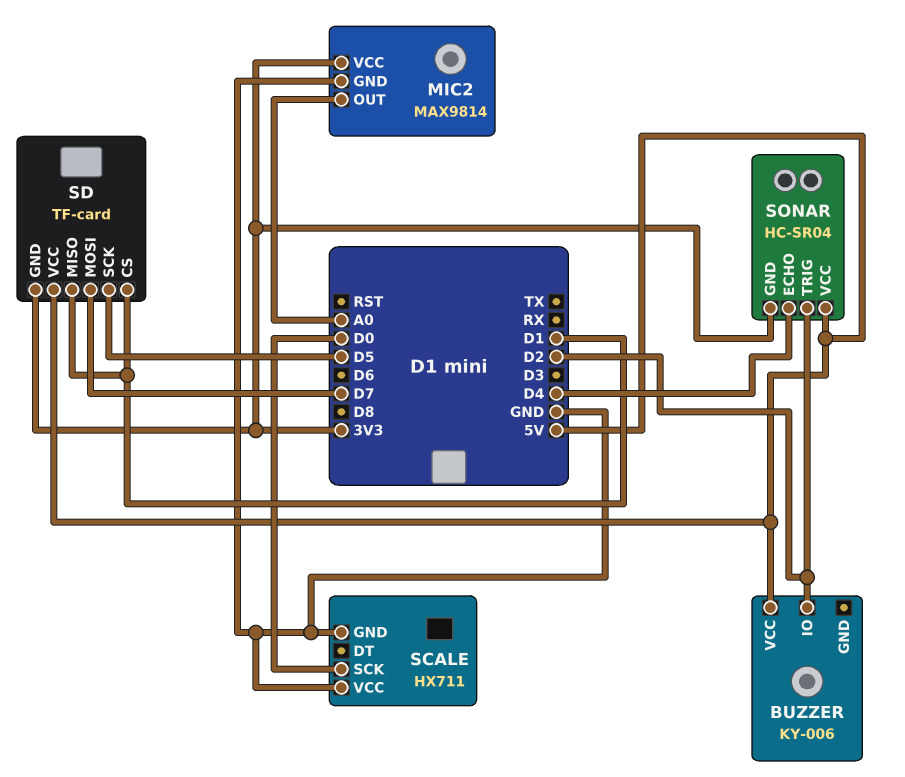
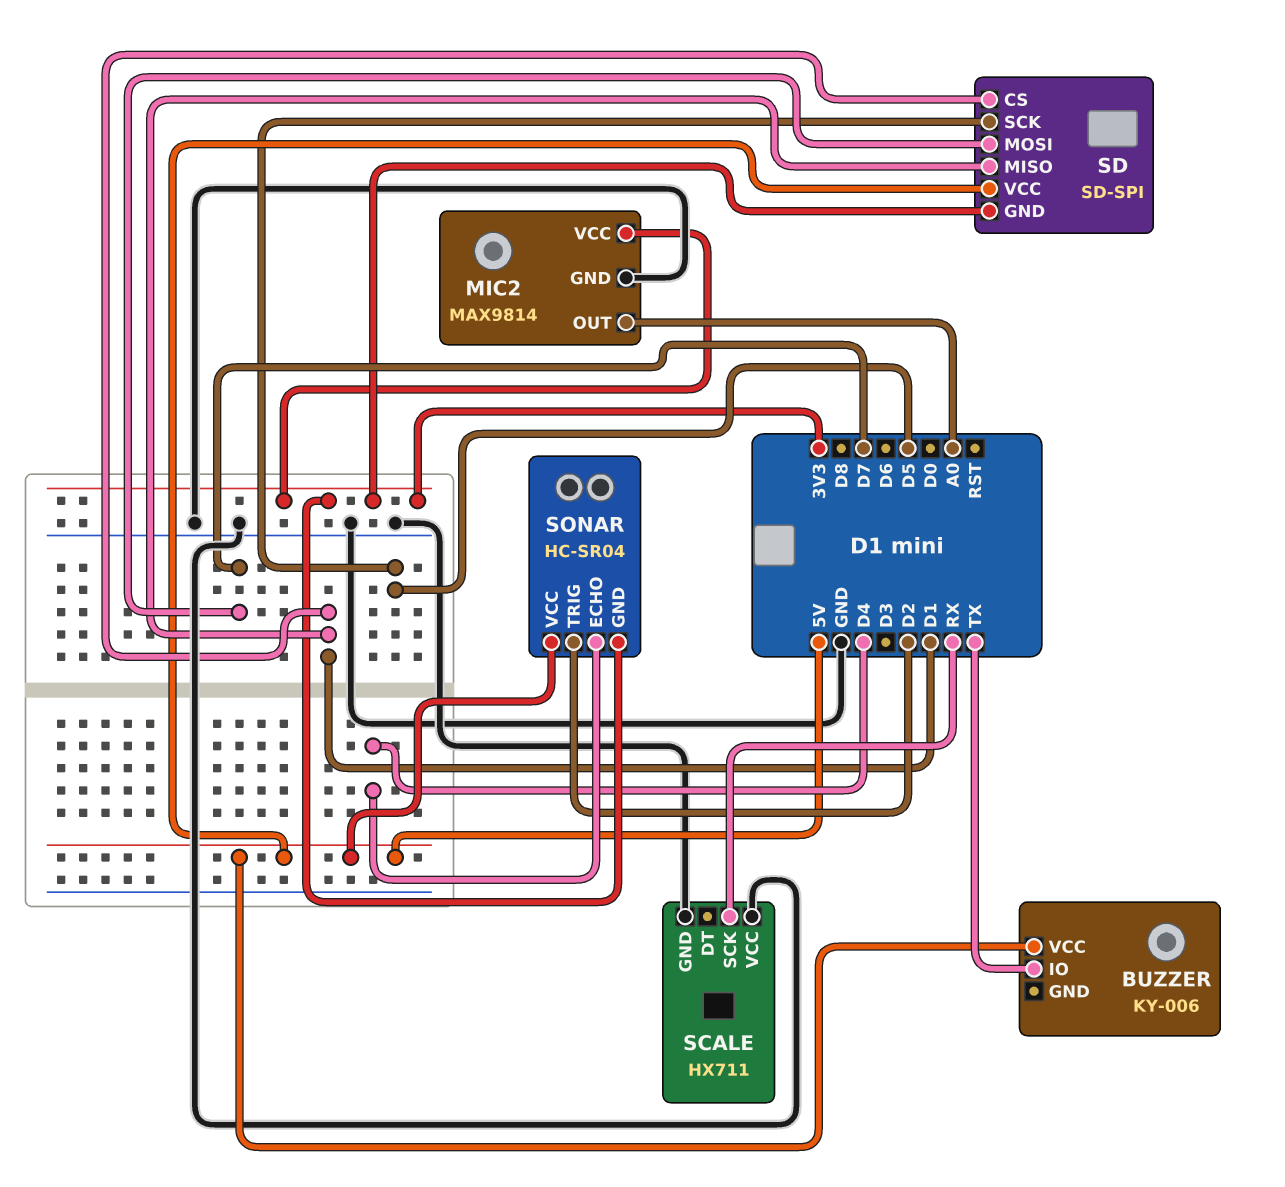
BUZZER pin IO: D2 -> TX
SCALE pin SCK: D0 -> RX
SD: TF-card -> SD-SPI

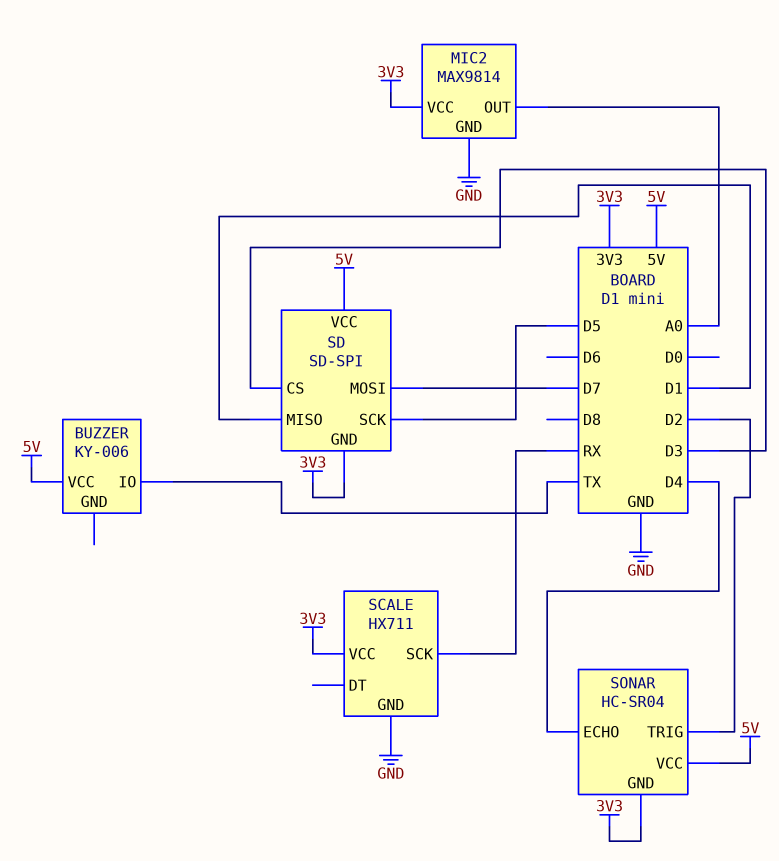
SCALE pin VCC: GND -> 3V3
SD pin CS: D1 -> D3

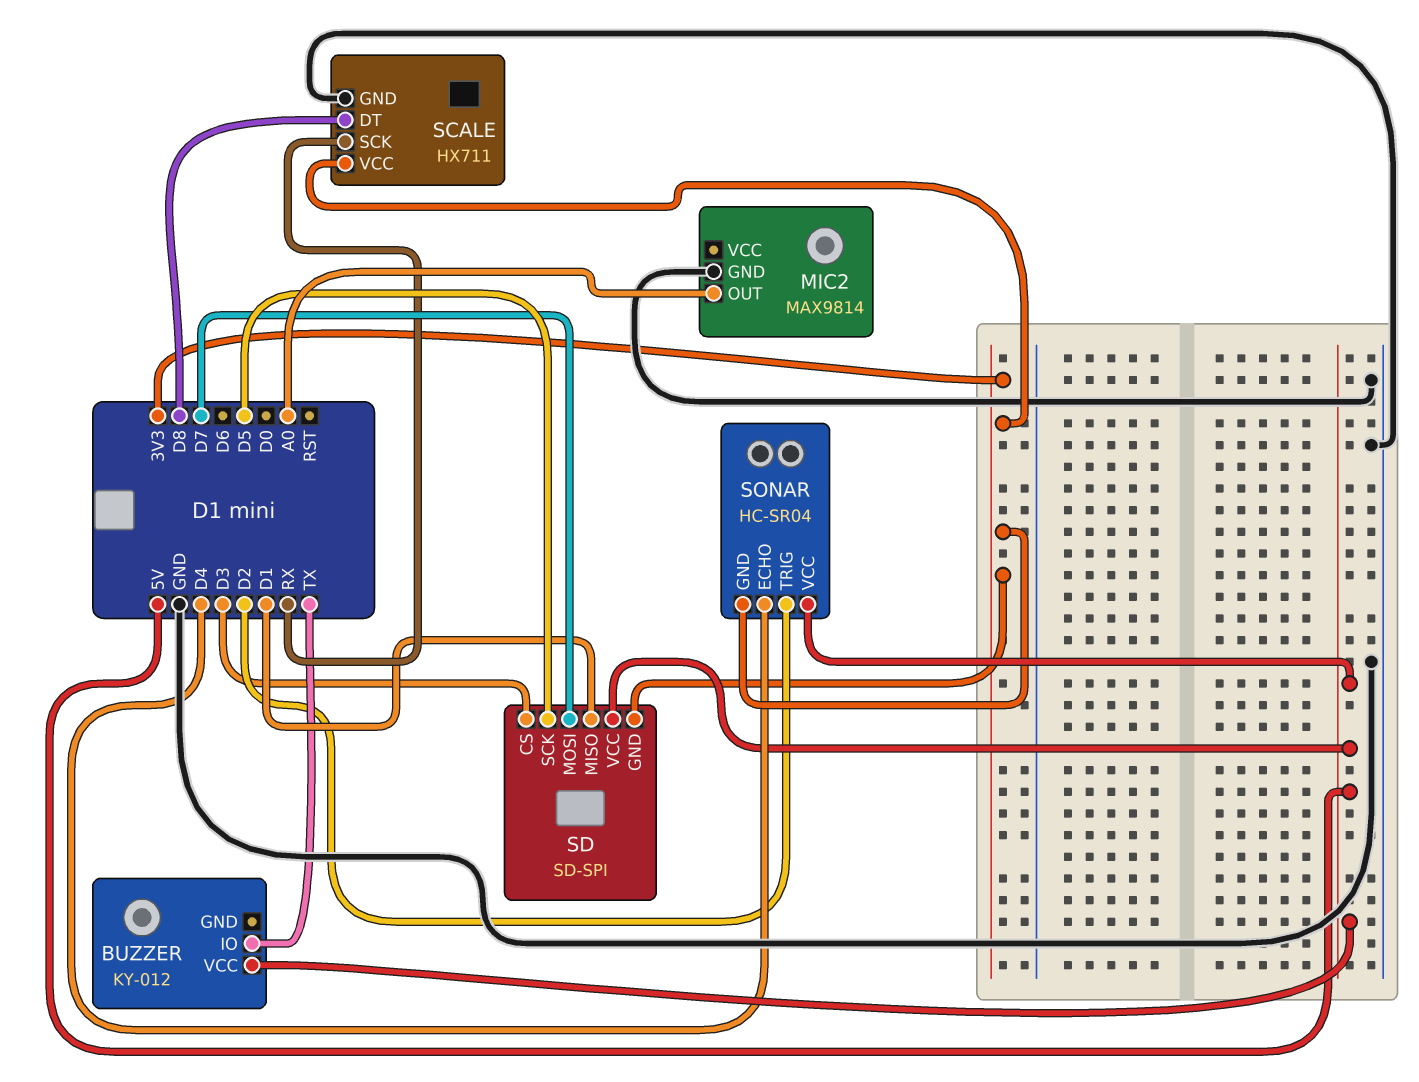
BUZZER: KY-006 -> KY-012
MIC2 pin VCC: 3V3 -> none
SCALE pin DT: none -> D8

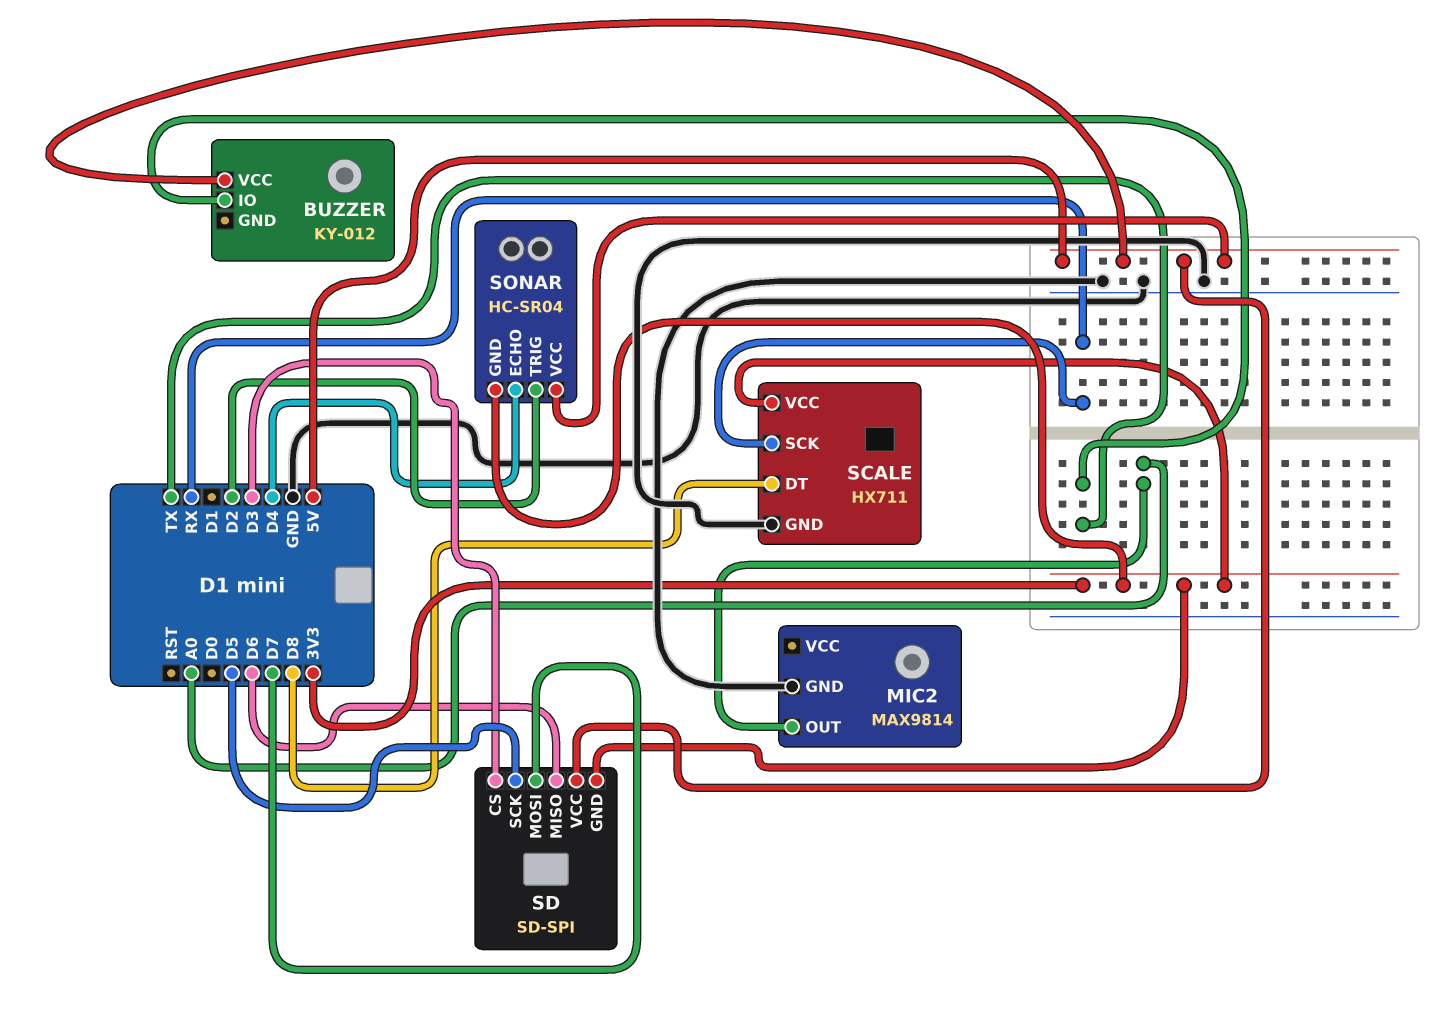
SD pin MISO: D1 -> D6

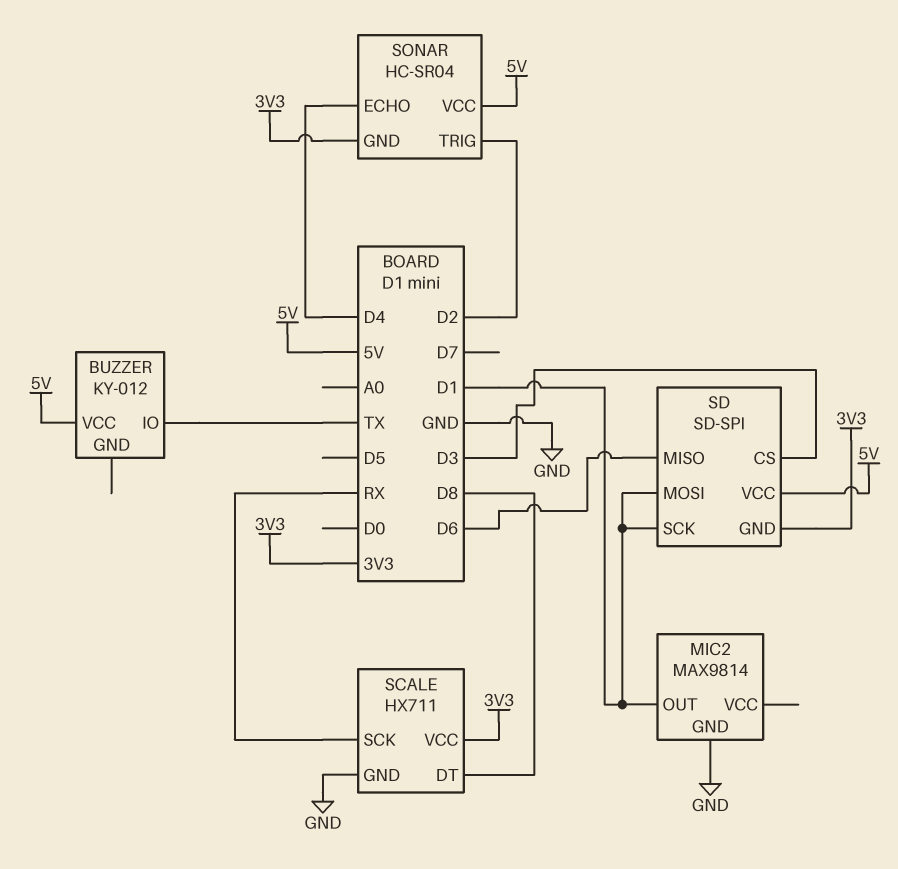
MIC2 pin OUT: A0 -> D1
SD pin MOSI: D7 -> D1
SD pin SCK: D5 -> D1

